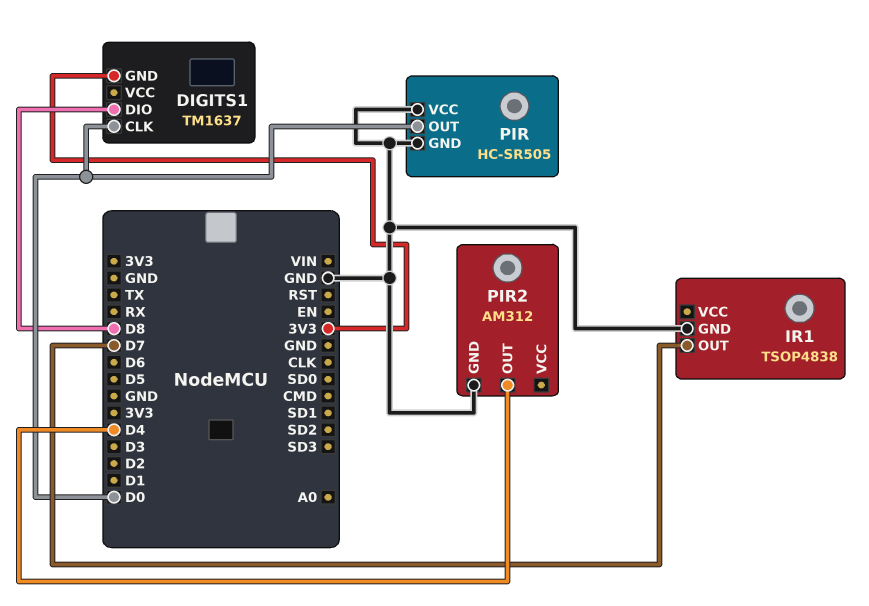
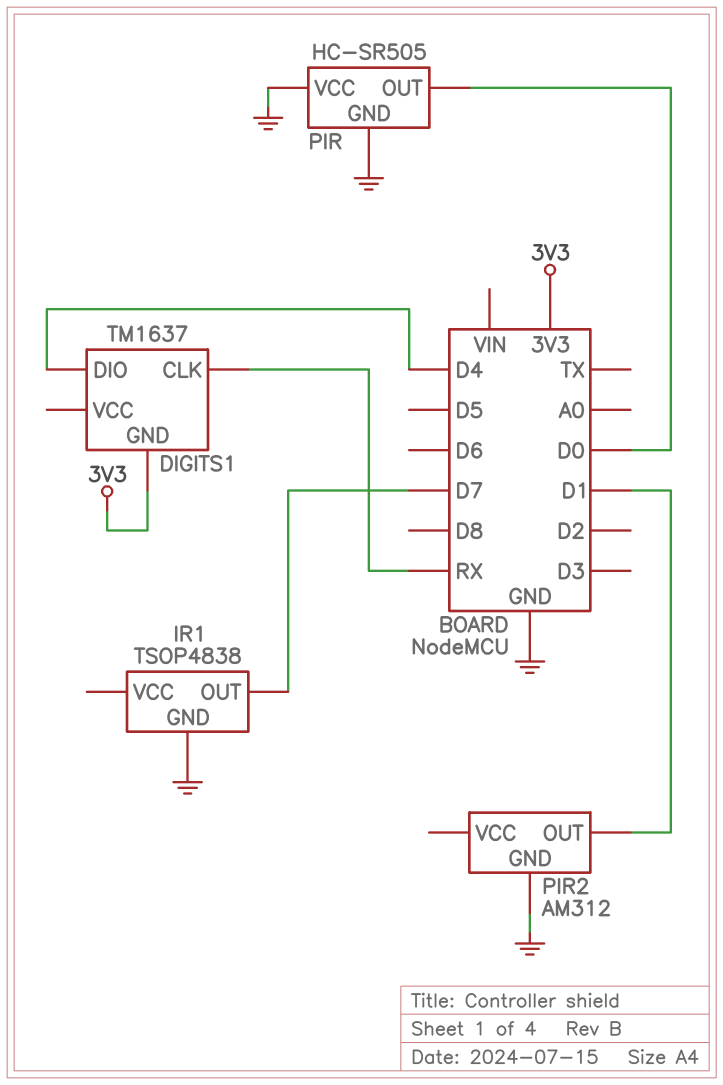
DIGITS1 pin CLK: D0 -> RX
DIGITS1 pin DIO: D8 -> D4
PIR2 pin OUT: D4 -> D1

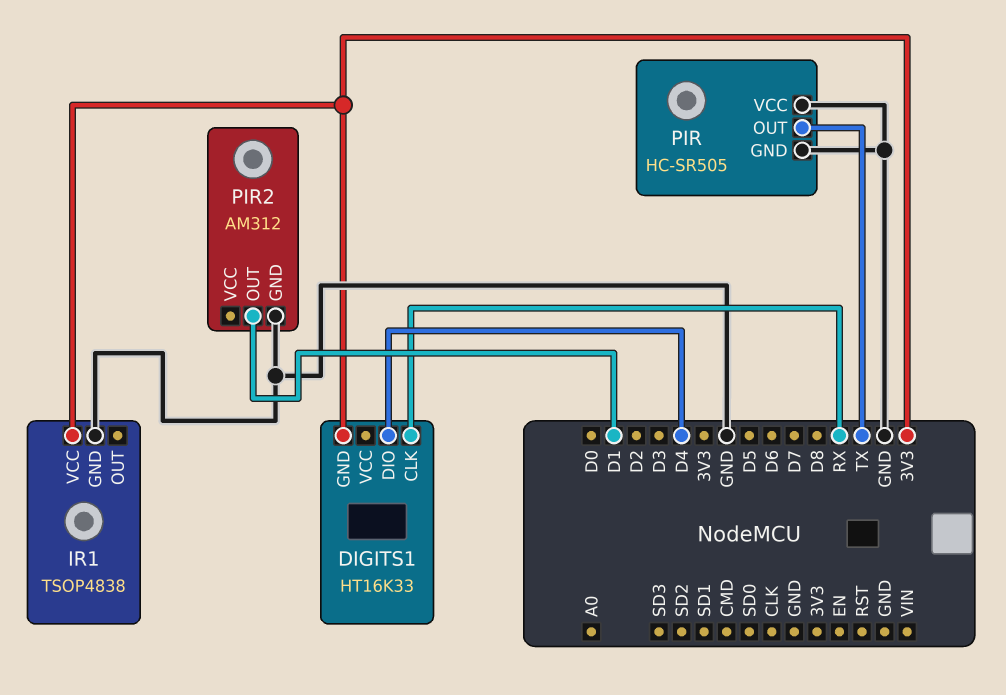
DIGITS1: TM1637 -> HT16K33
IR1 pin OUT: D7 -> none
IR1 pin VCC: none -> 3V3
PIR pin OUT: D0 -> TX

